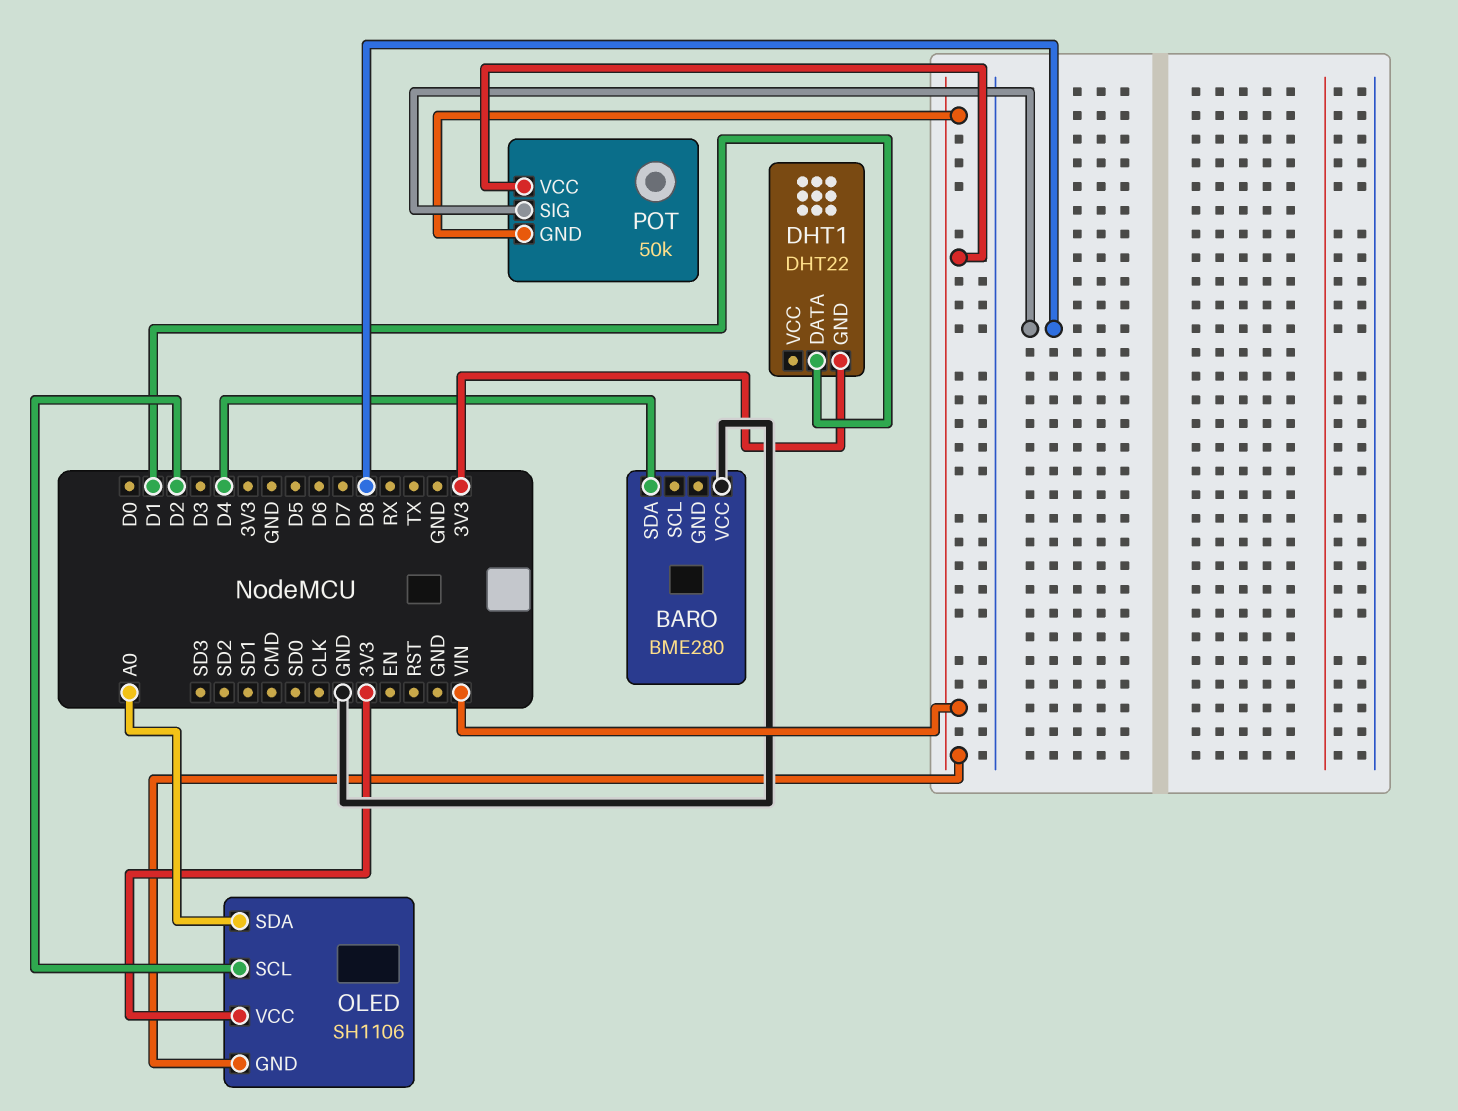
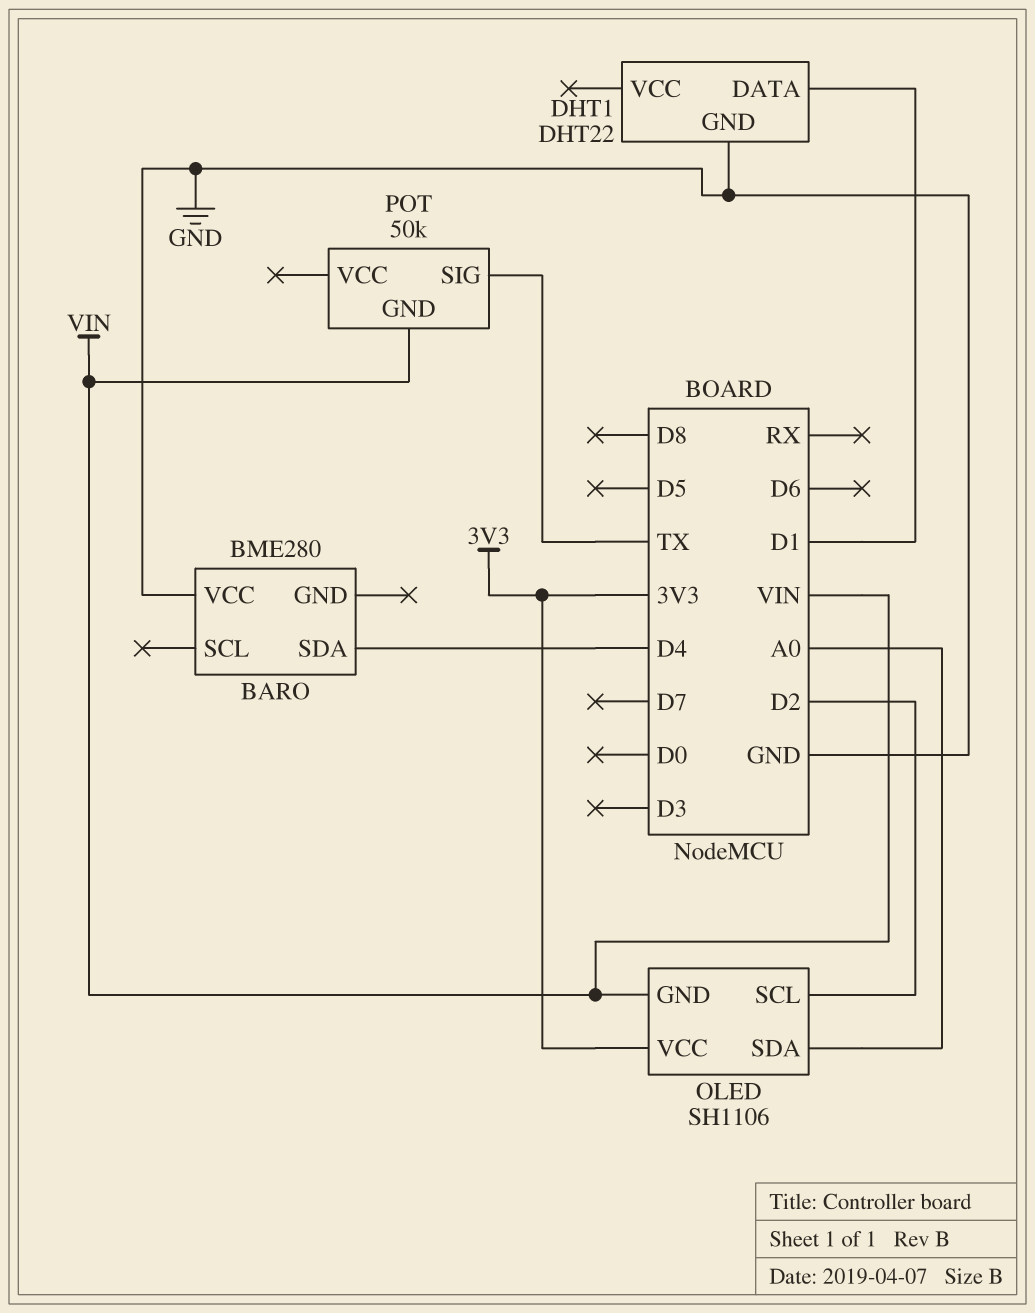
DHT1 pin GND: 3V3 -> GND
POT pin SIG: D8 -> TX
POT pin VCC: VIN -> none

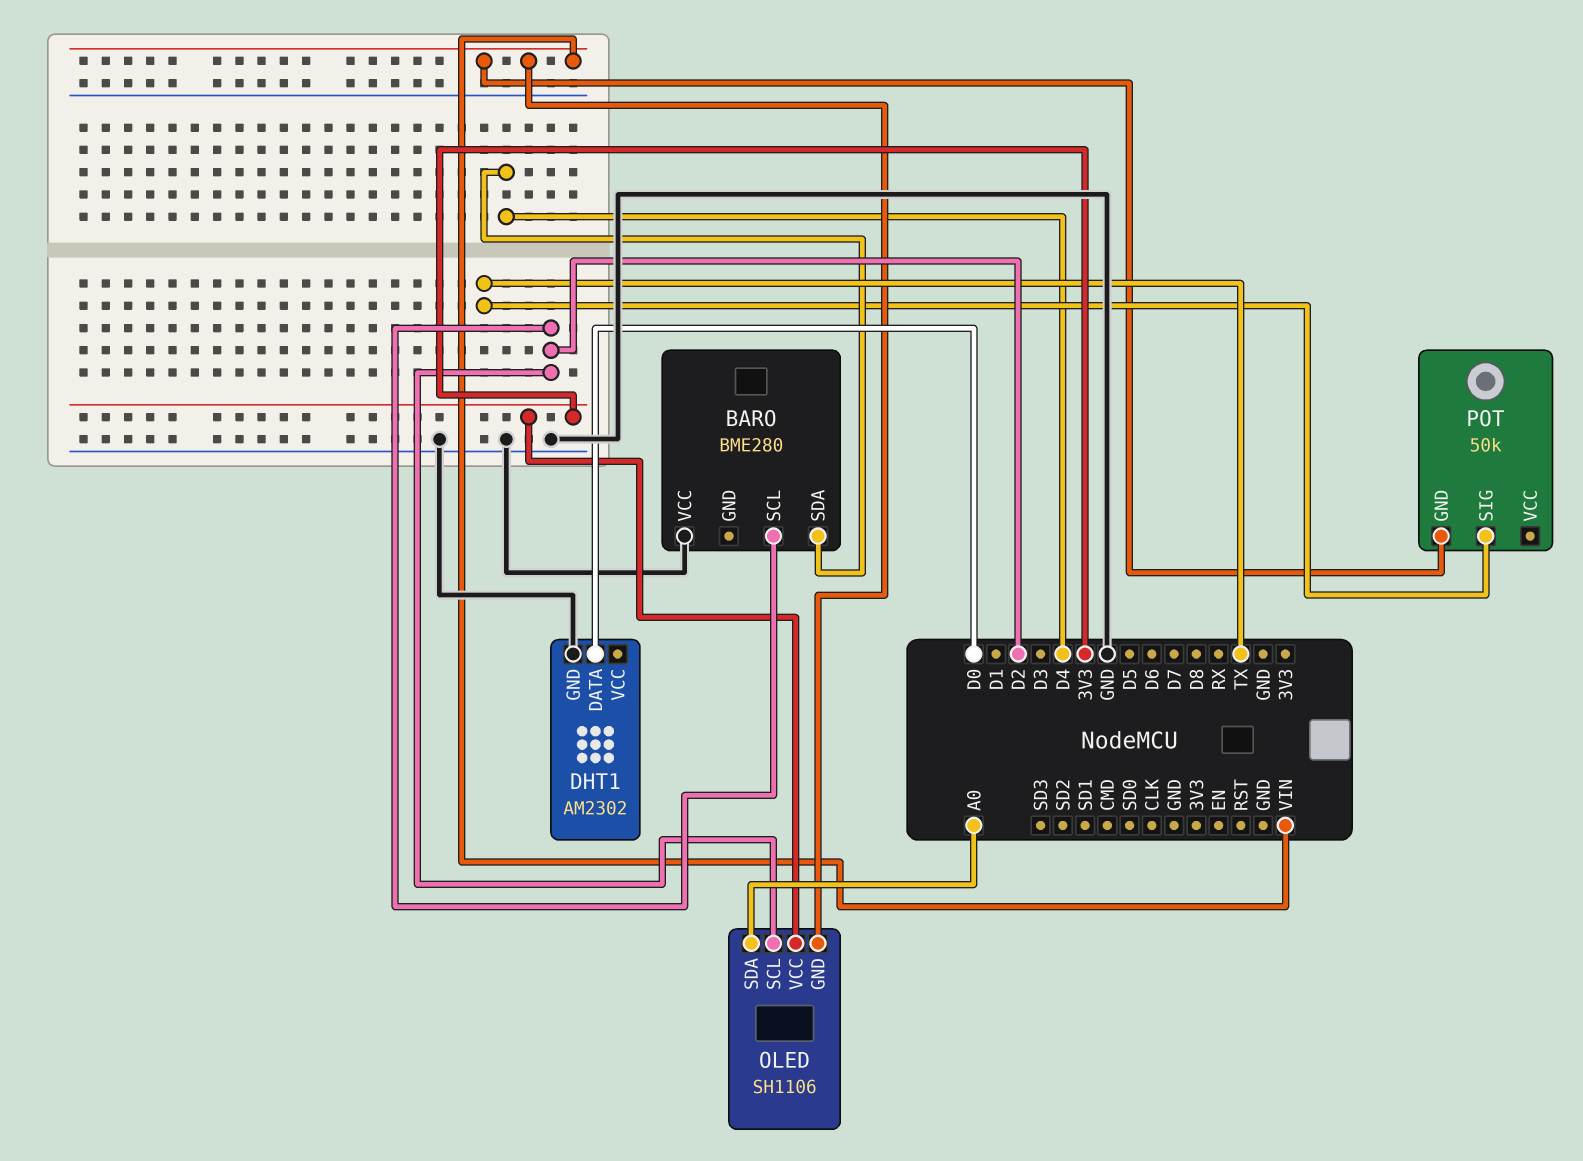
BARO pin SCL: none -> D2
DHT1: DHT22 -> AM2302
DHT1 pin DATA: D1 -> D0

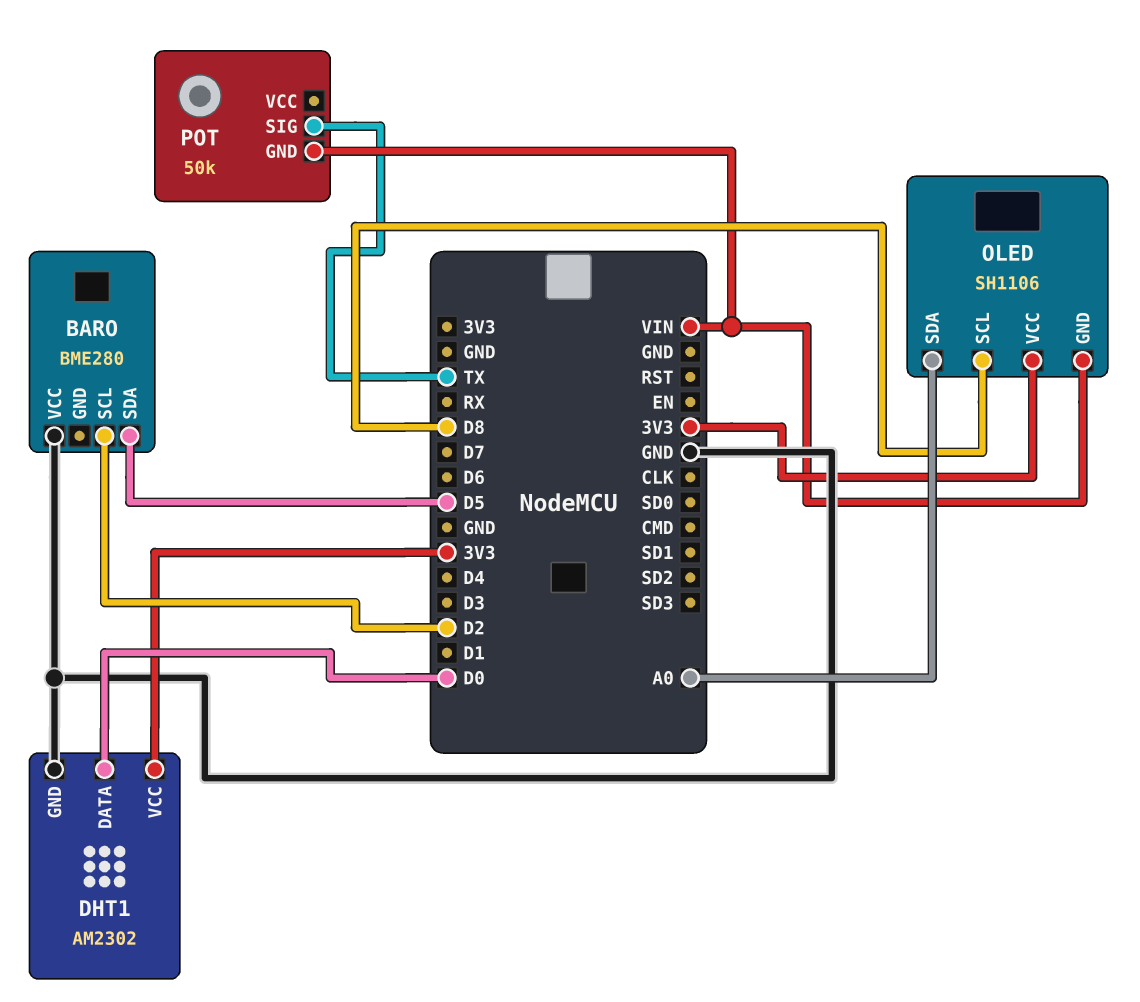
BARO pin SDA: D4 -> D5
DHT1 pin VCC: none -> 3V3
OLED pin SCL: D2 -> D8

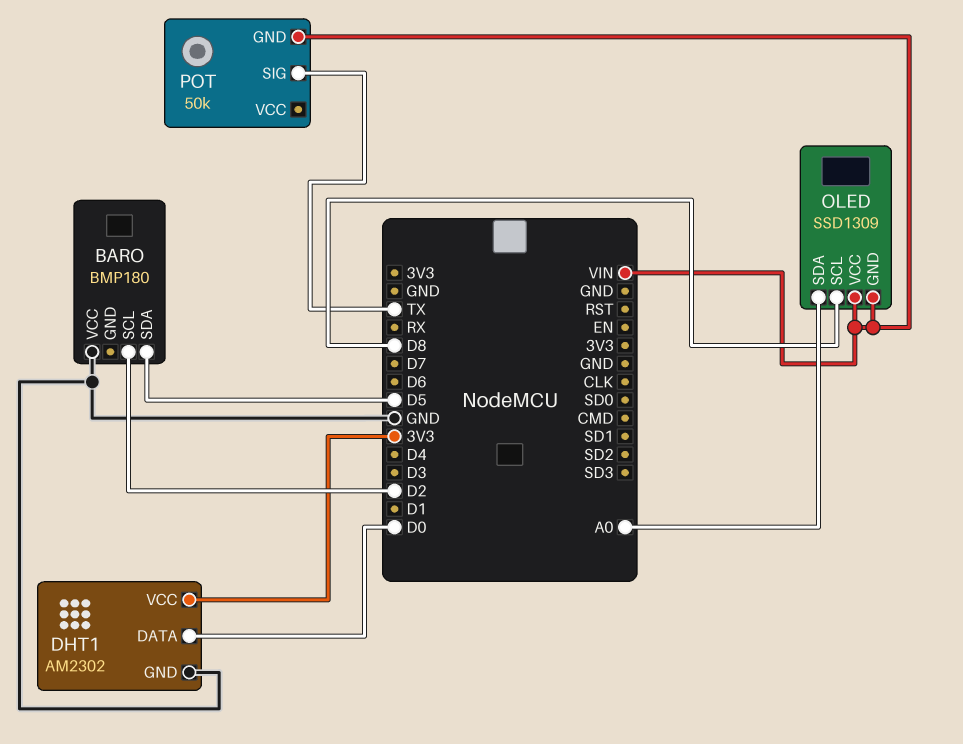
BARO: BME280 -> BMP180
OLED: SH1106 -> SSD1309
OLED pin VCC: 3V3 -> VIN

